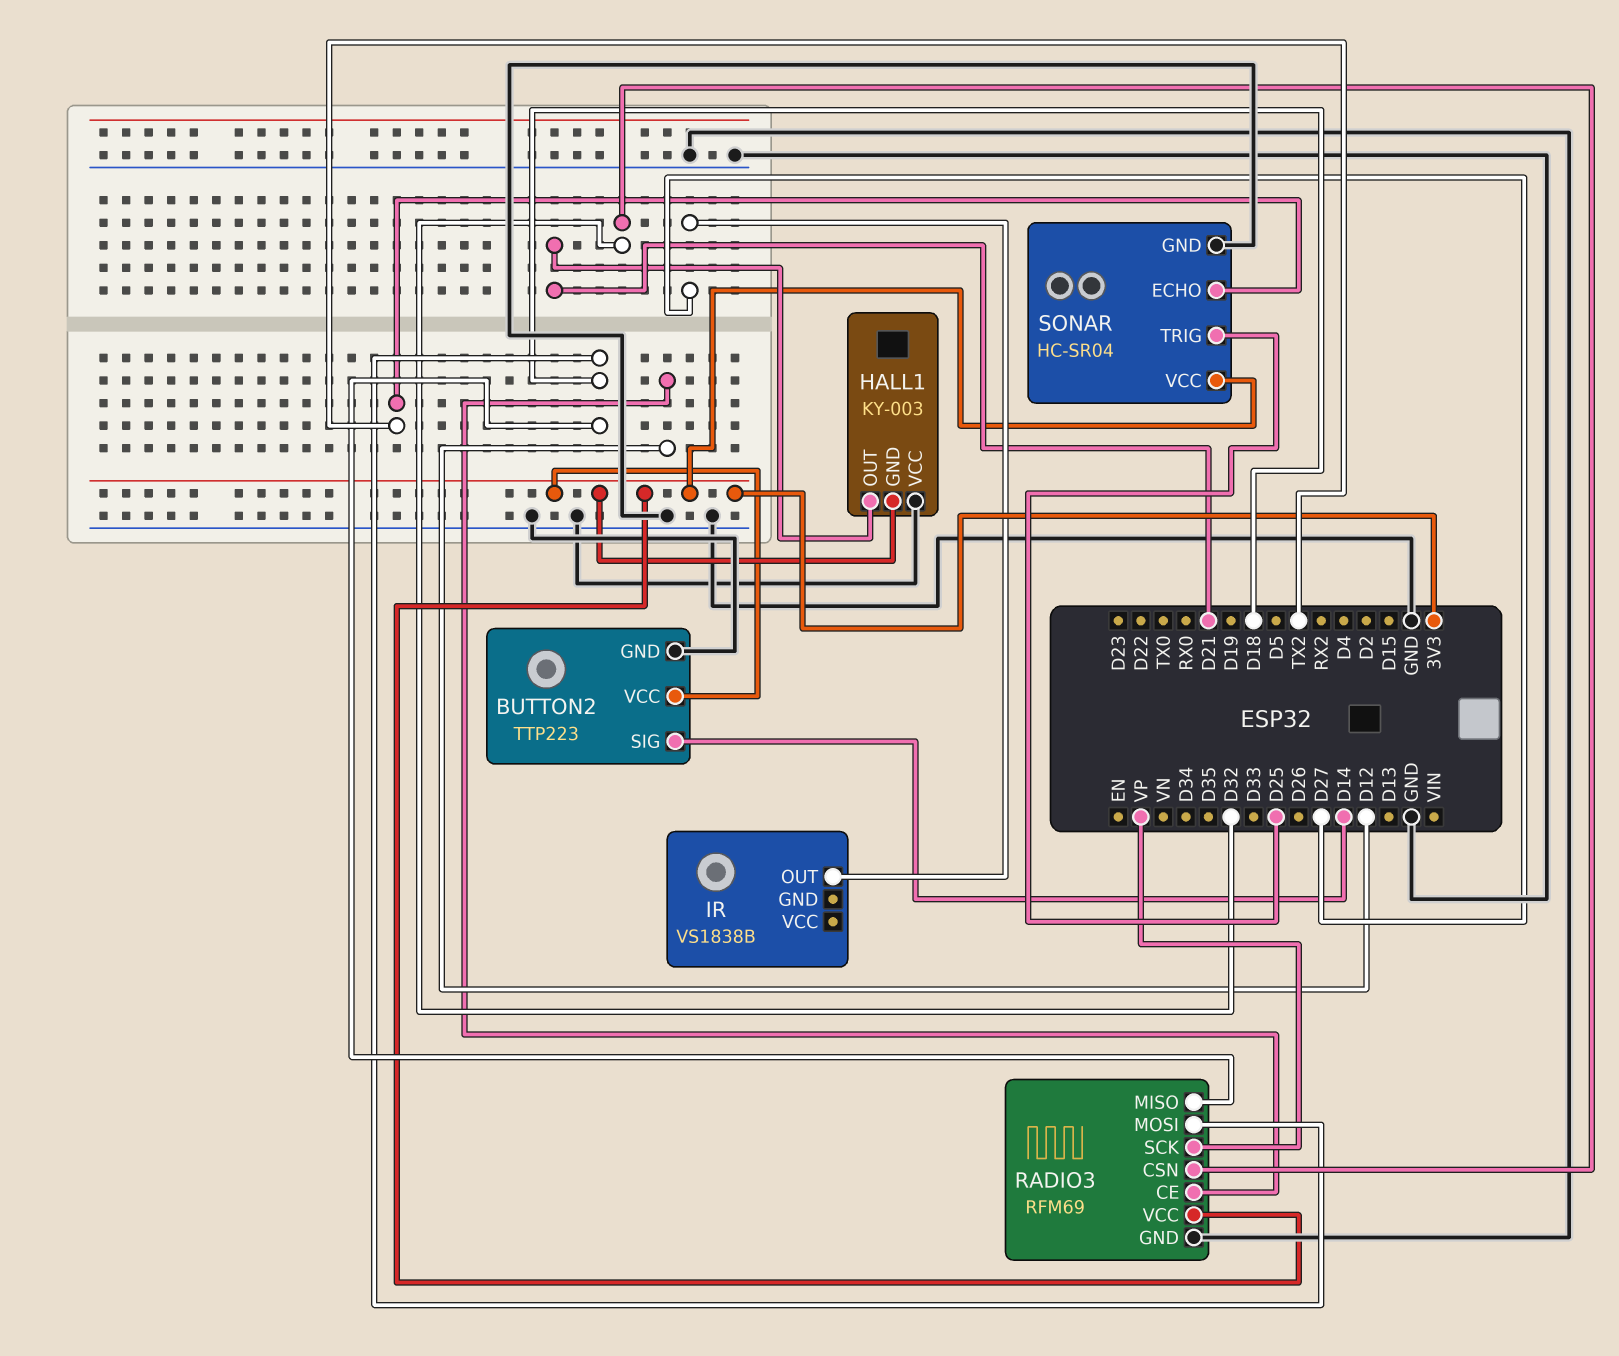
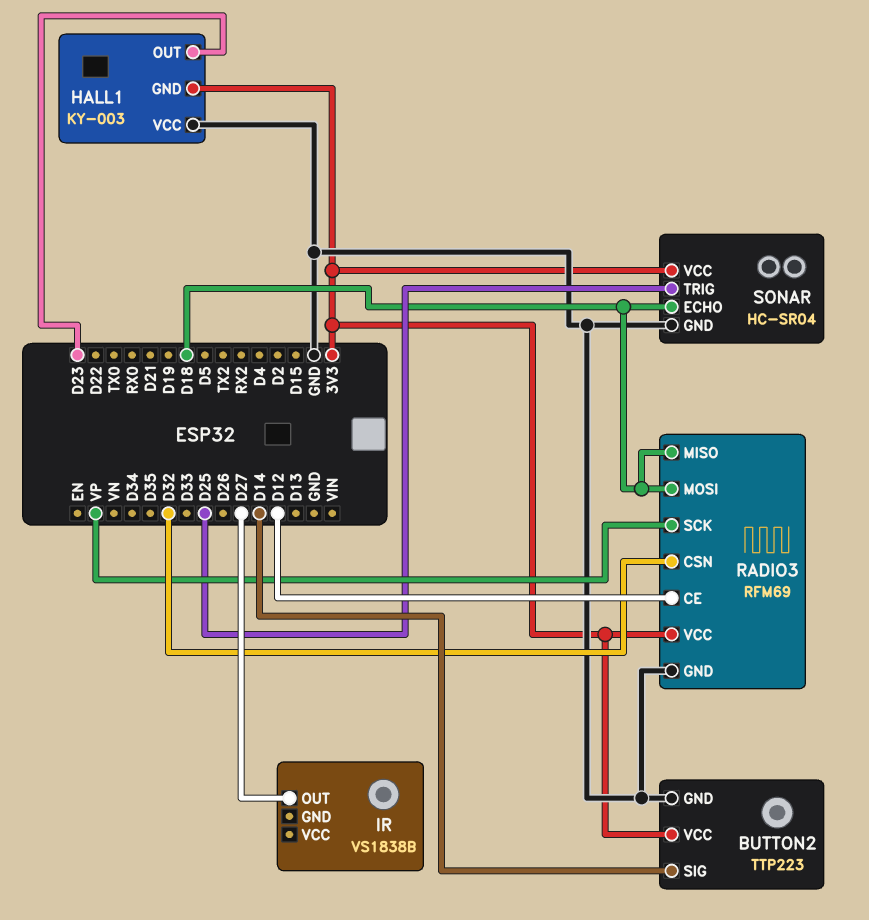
HALL1 pin OUT: D21 -> D23
SONAR pin ECHO: TX2 -> D18

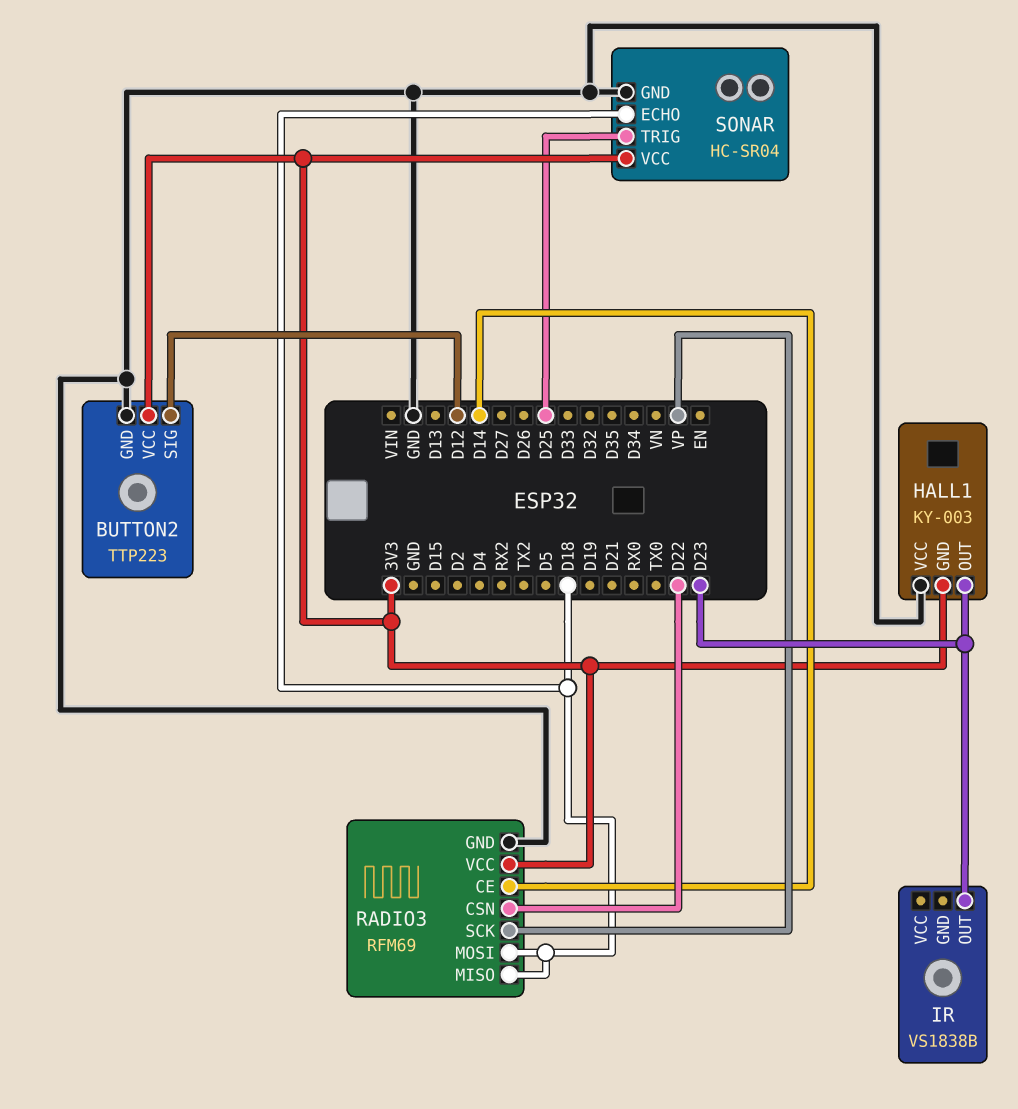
BUTTON2 pin SIG: D14 -> D12
IR pin OUT: D27 -> D23
RADIO3 pin CE: D12 -> D14
RADIO3 pin CSN: D32 -> D22

